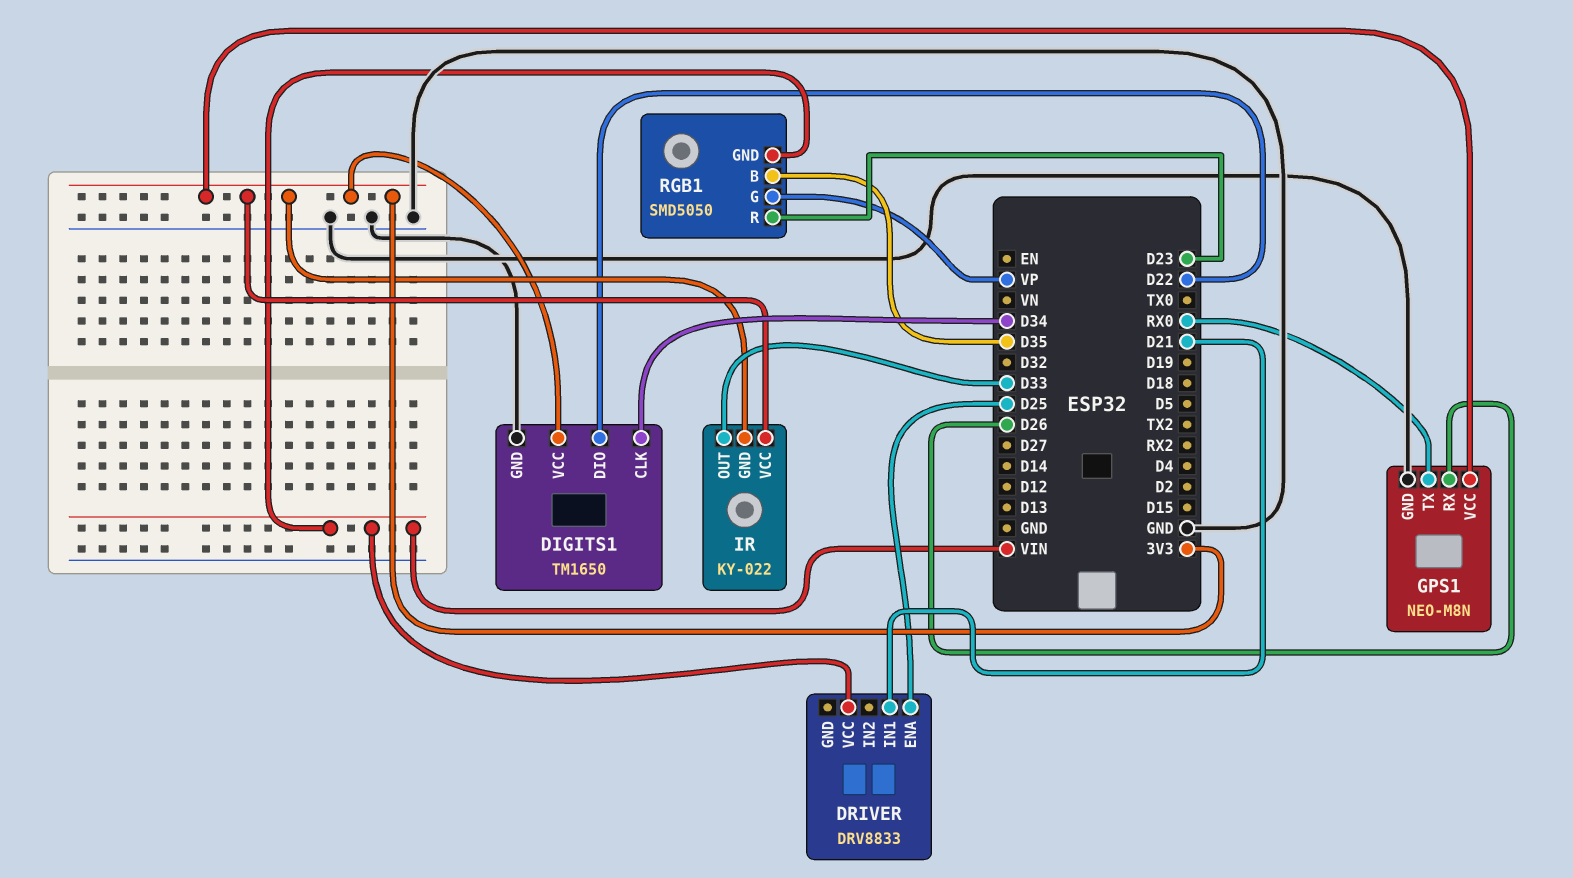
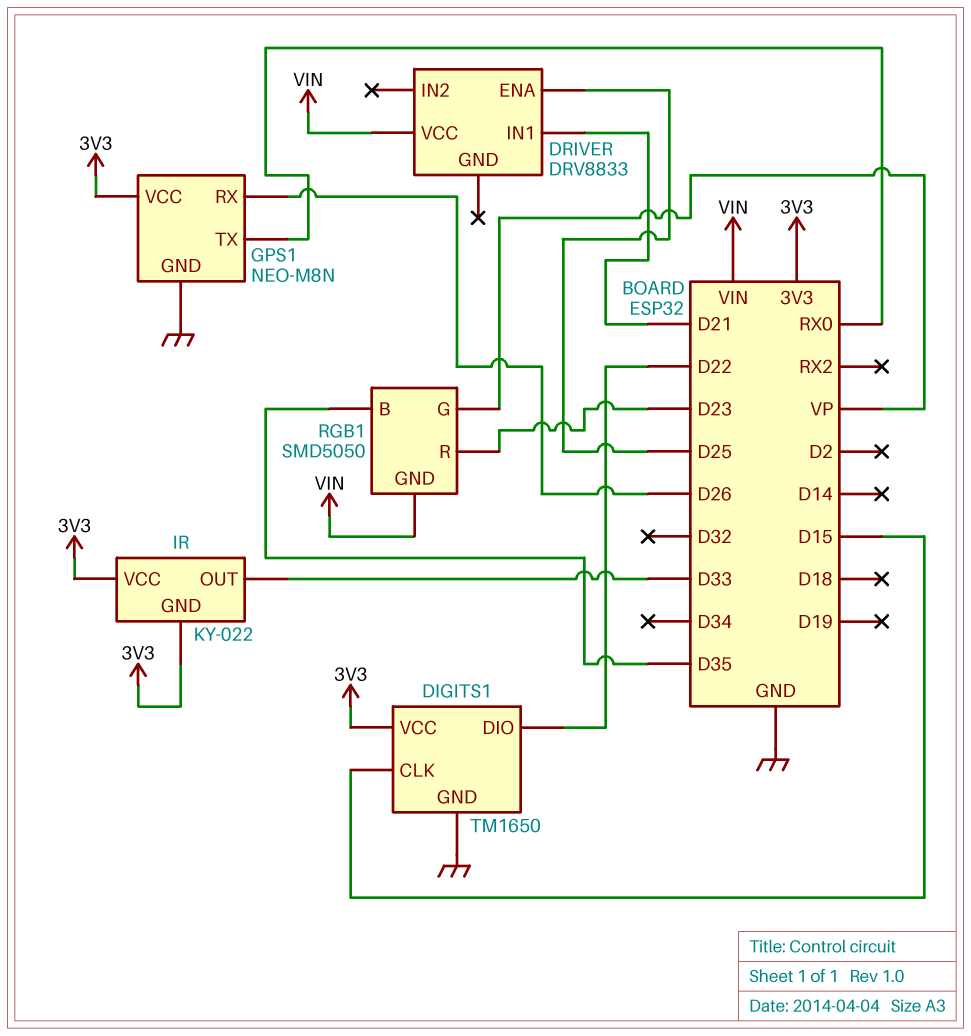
DIGITS1 pin CLK: D34 -> D15

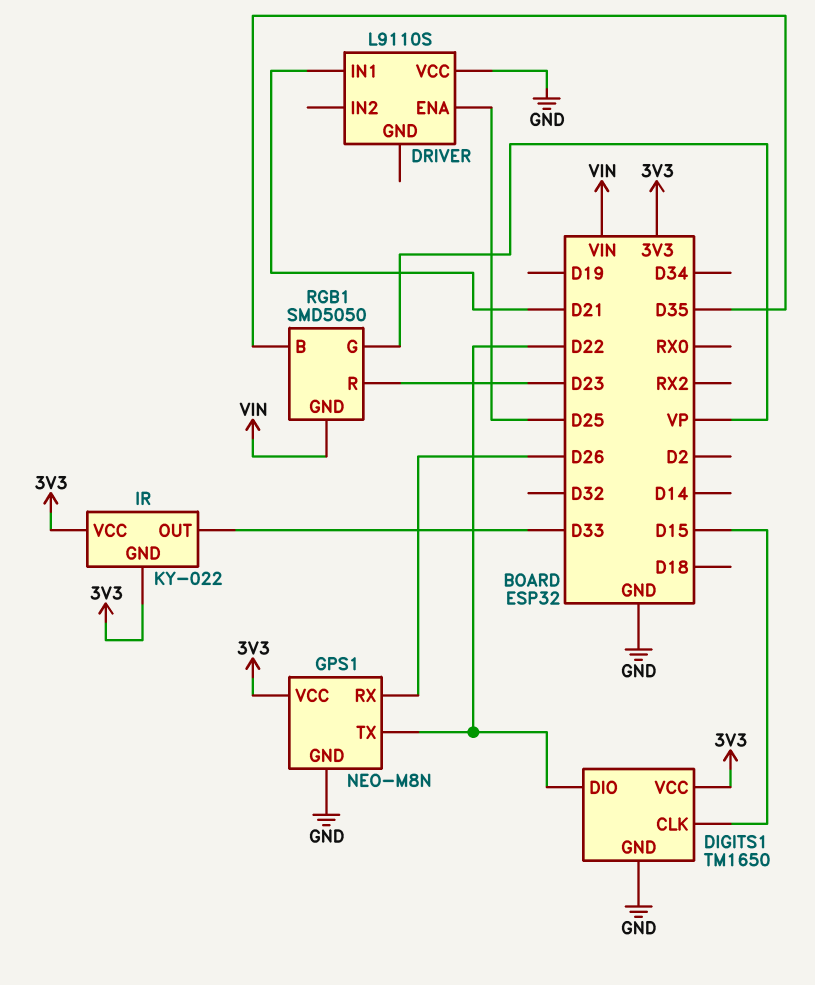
DRIVER: DRV8833 -> L9110S
DRIVER pin VCC: VIN -> GND
GPS1 pin TX: RX0 -> D22

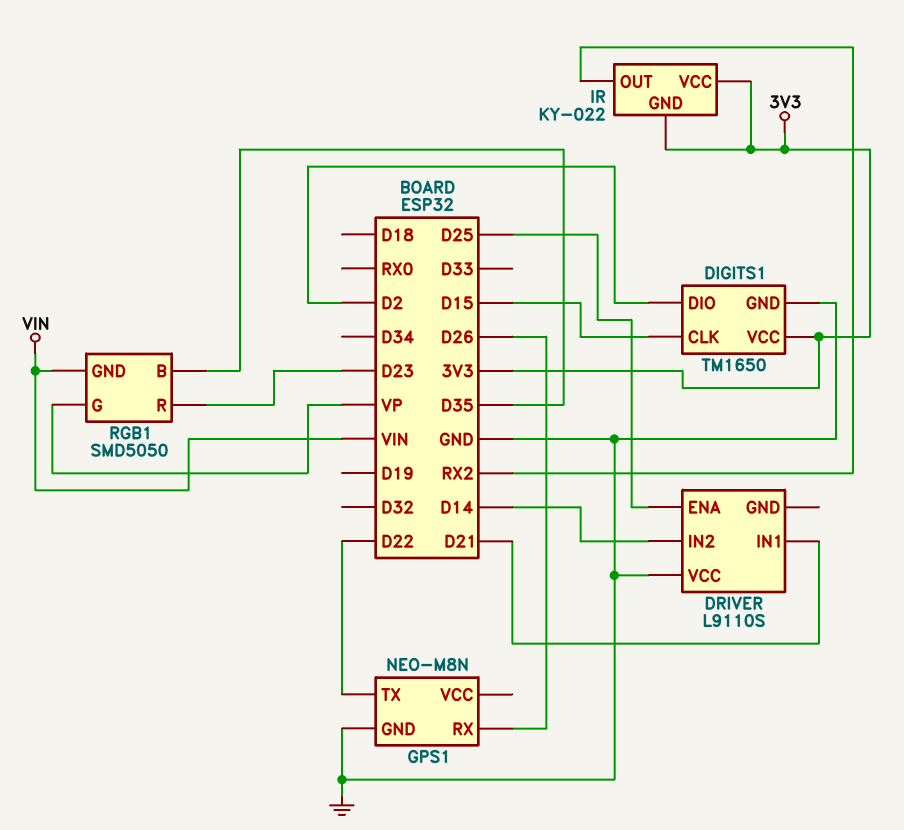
DIGITS1 pin DIO: D22 -> D2
DRIVER pin IN2: none -> D14
GPS1 pin VCC: 3V3 -> none
IR pin OUT: D33 -> RX2

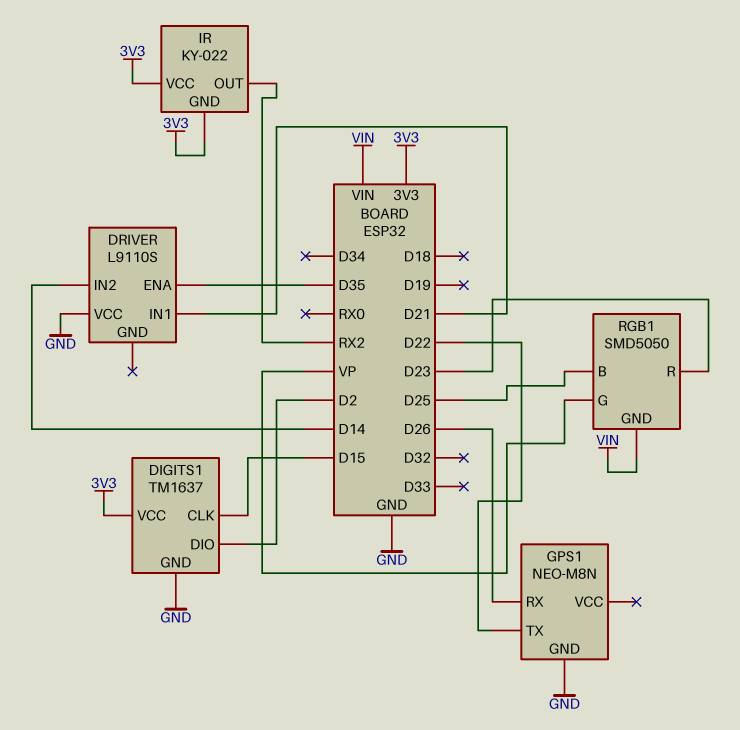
DIGITS1: TM1650 -> TM1637
DRIVER pin ENA: D25 -> D35
RGB1 pin B: D35 -> D25

